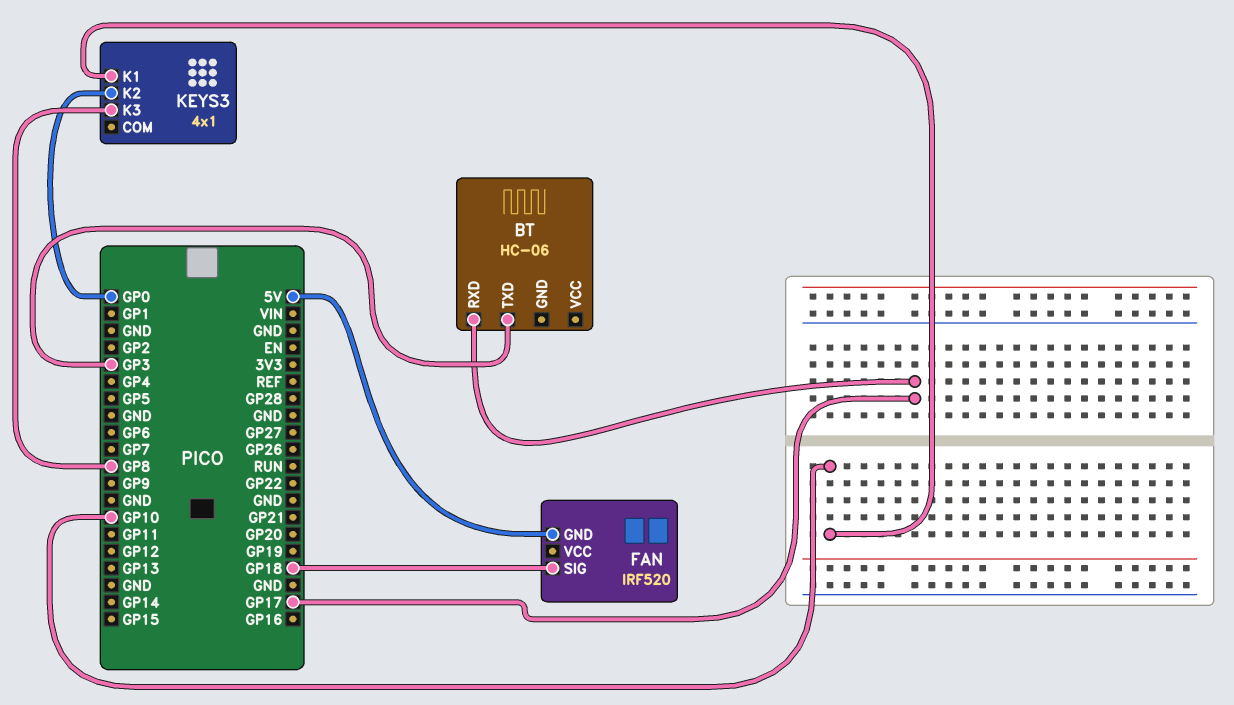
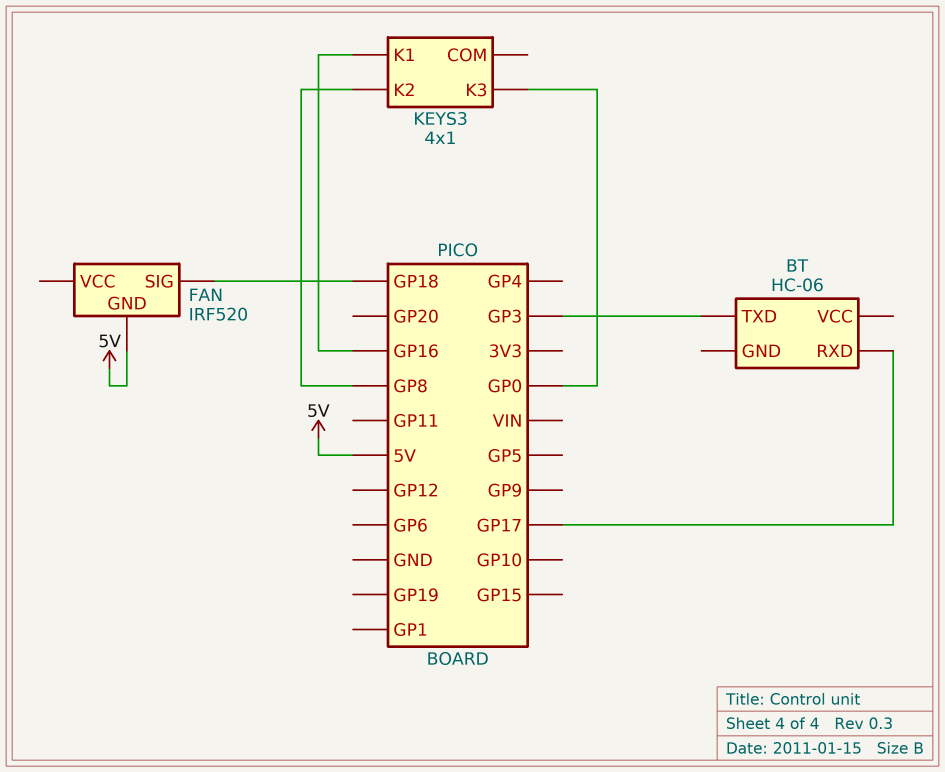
KEYS3 pin K1: GP10 -> GP16
KEYS3 pin K2: GP0 -> GP8
KEYS3 pin K3: GP8 -> GP0

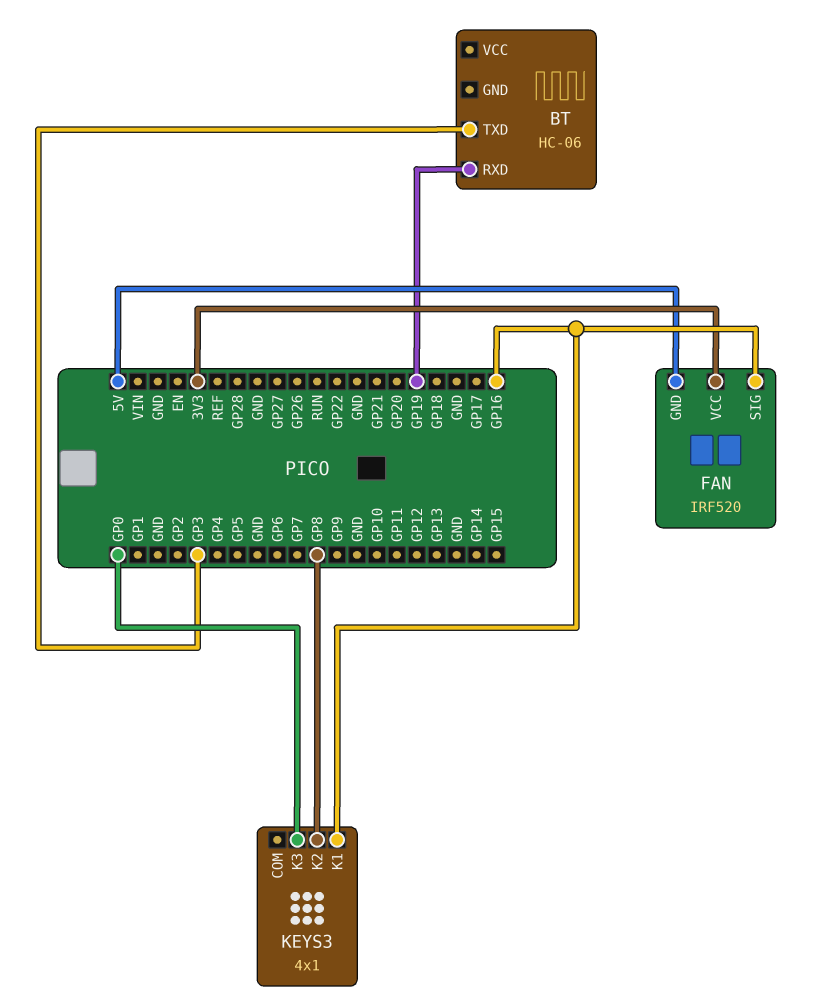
BT pin RXD: GP17 -> GP19
FAN pin SIG: GP18 -> GP16
FAN pin VCC: none -> 3V3

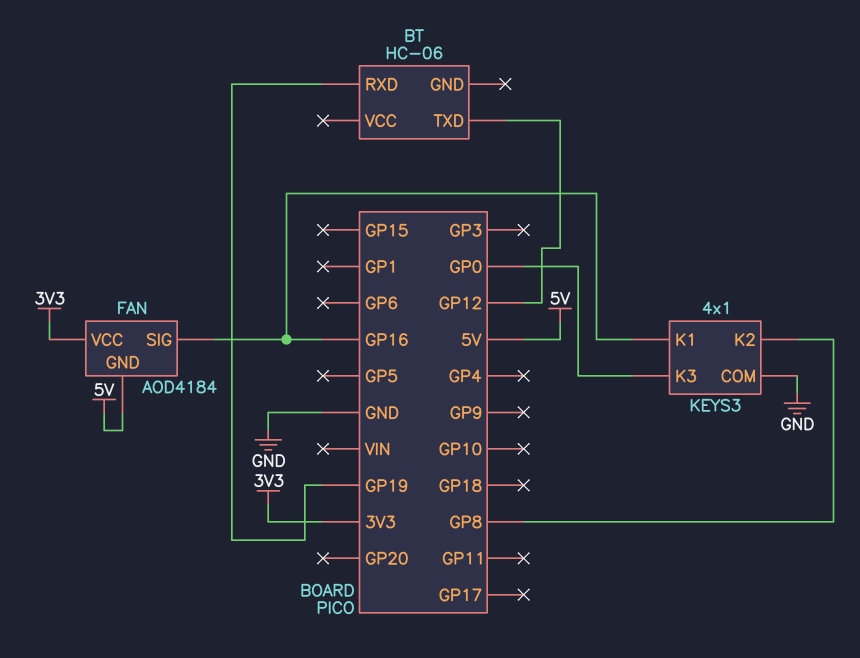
BT pin TXD: GP3 -> GP12
FAN: IRF520 -> AOD4184
KEYS3 pin COM: none -> GND

